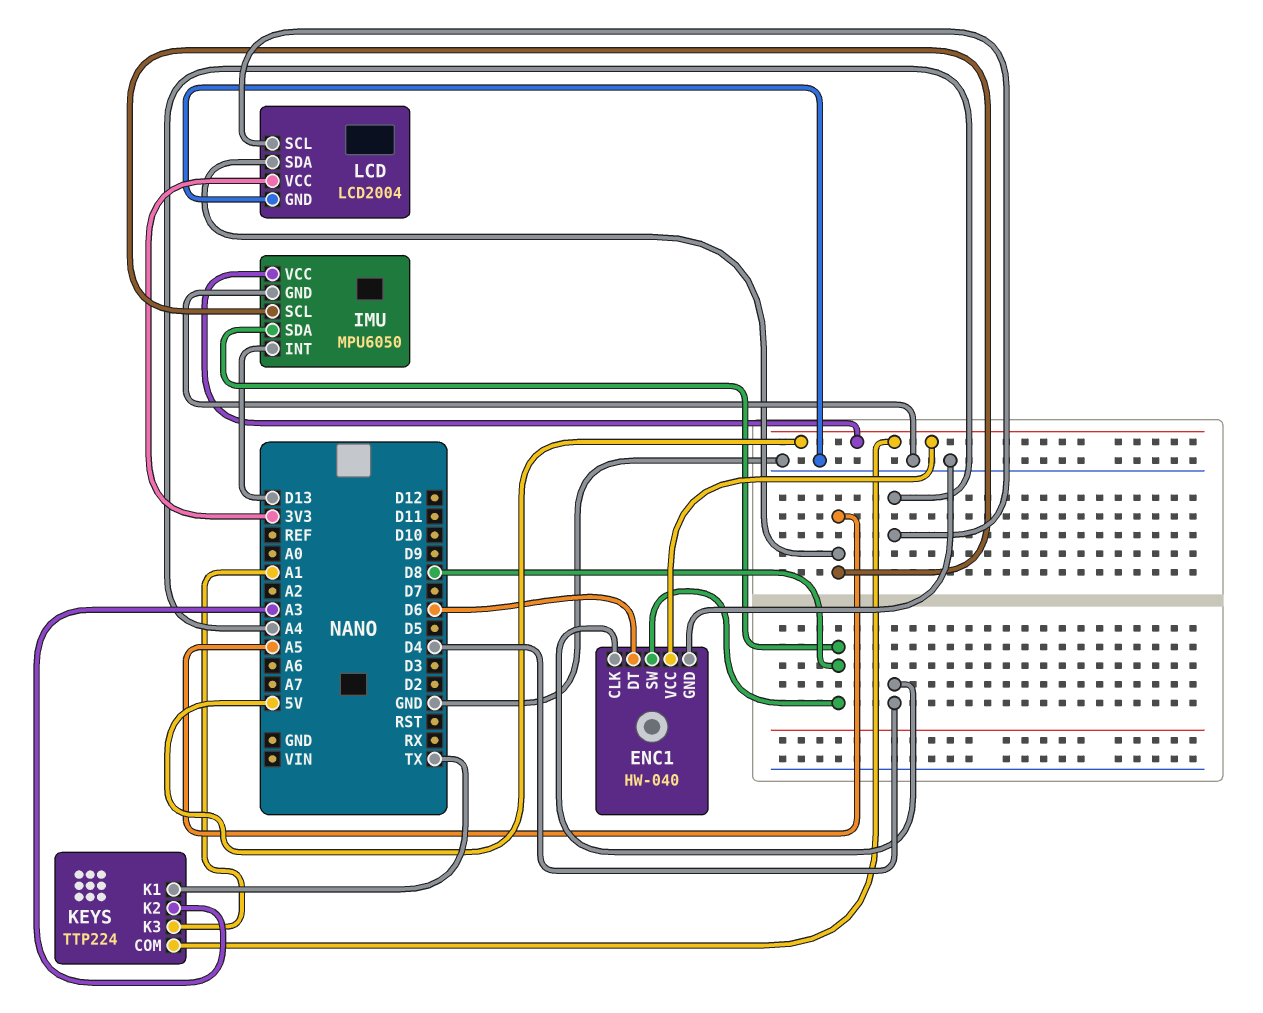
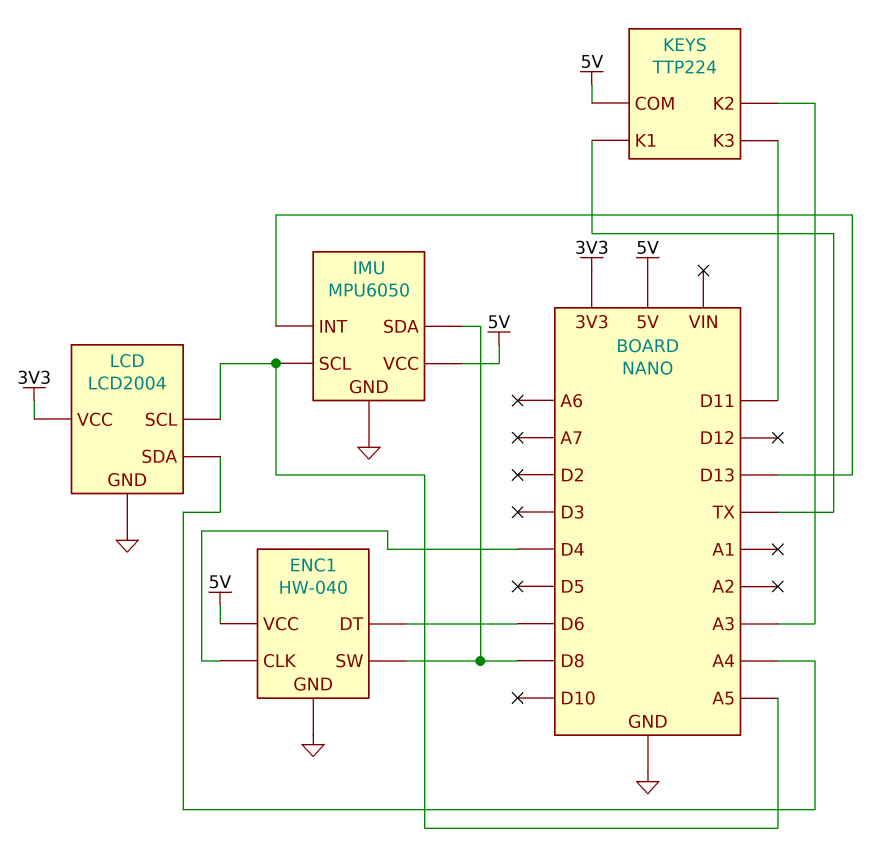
KEYS pin K3: A1 -> D11
LCD pin SCL: A4 -> A5
LCD pin SDA: A5 -> A4

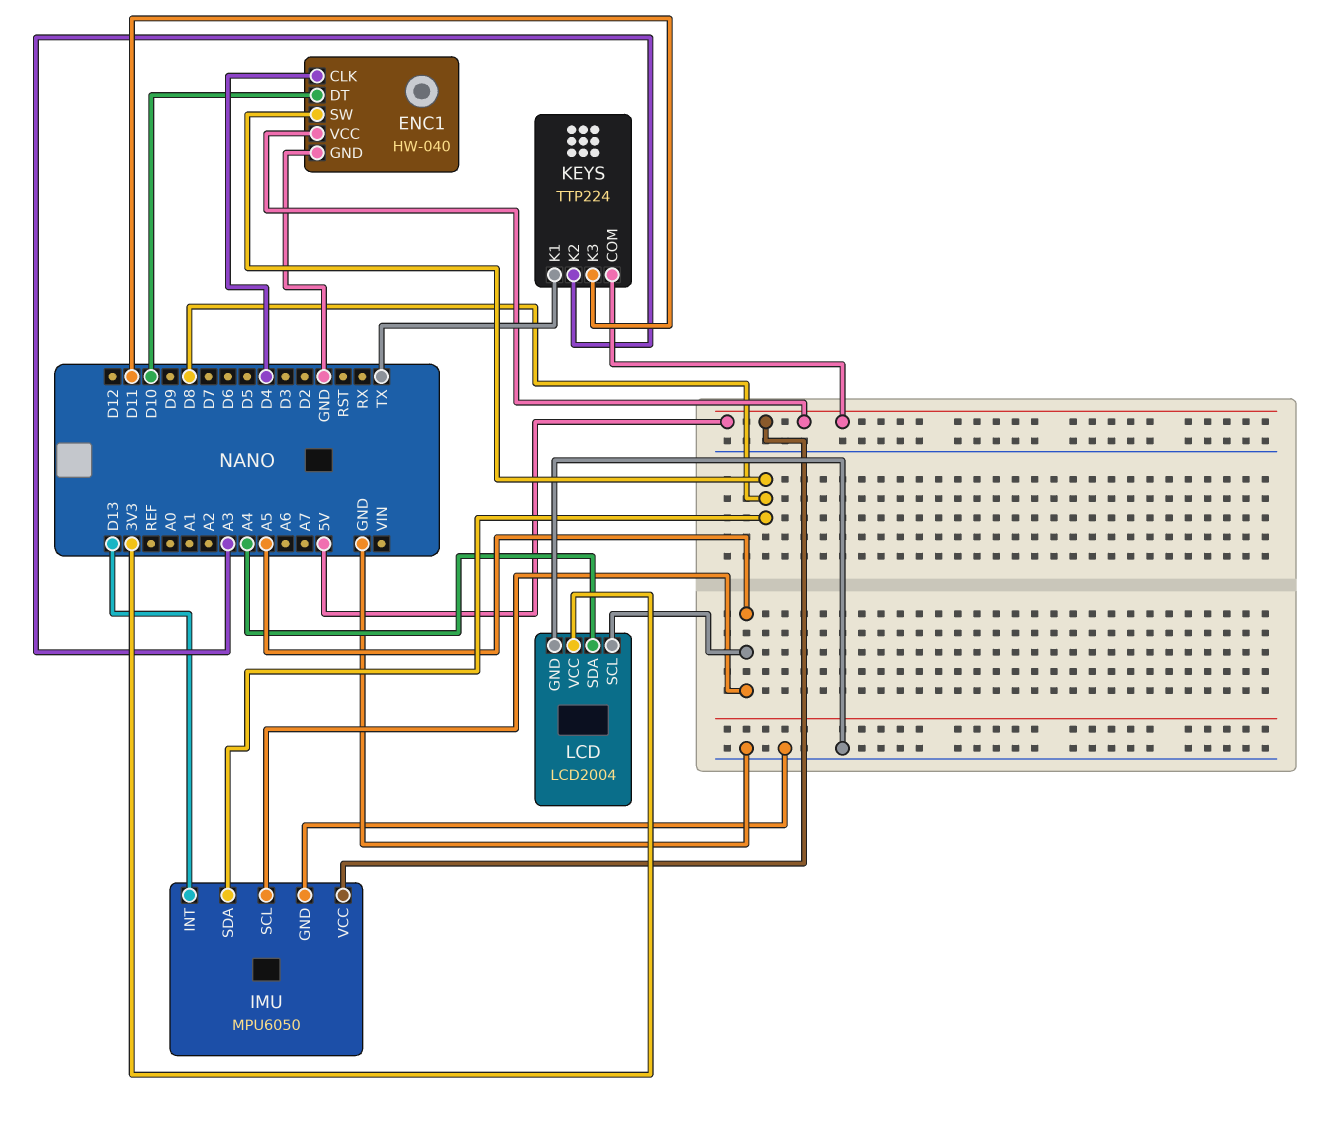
ENC1 pin DT: D6 -> D10

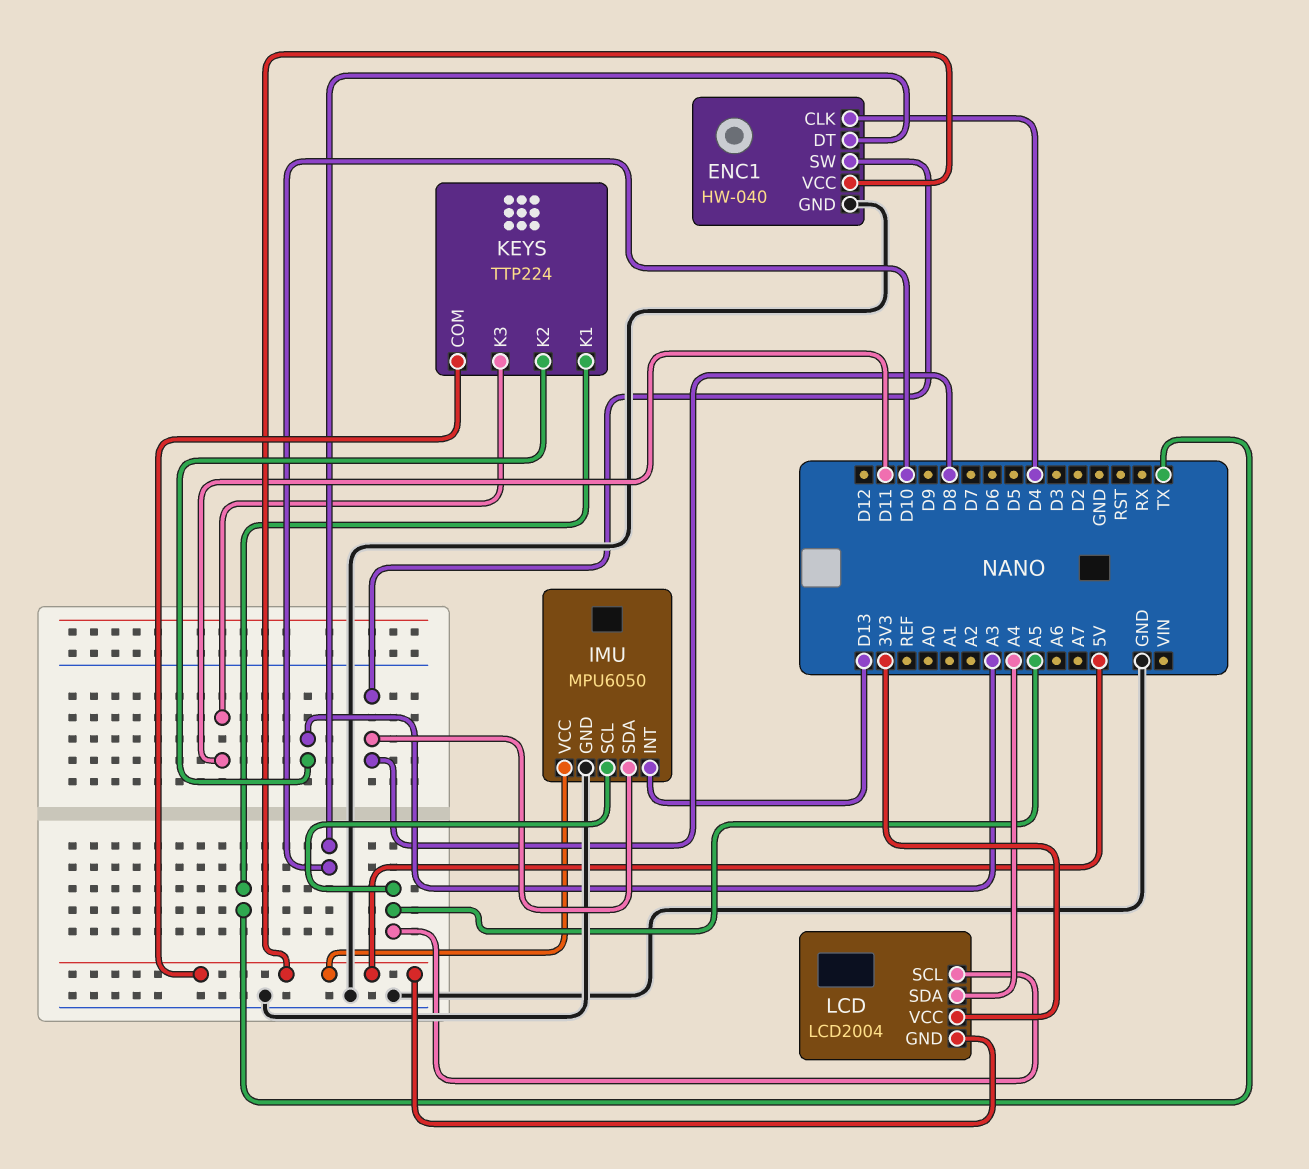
LCD pin GND: GND -> 5V

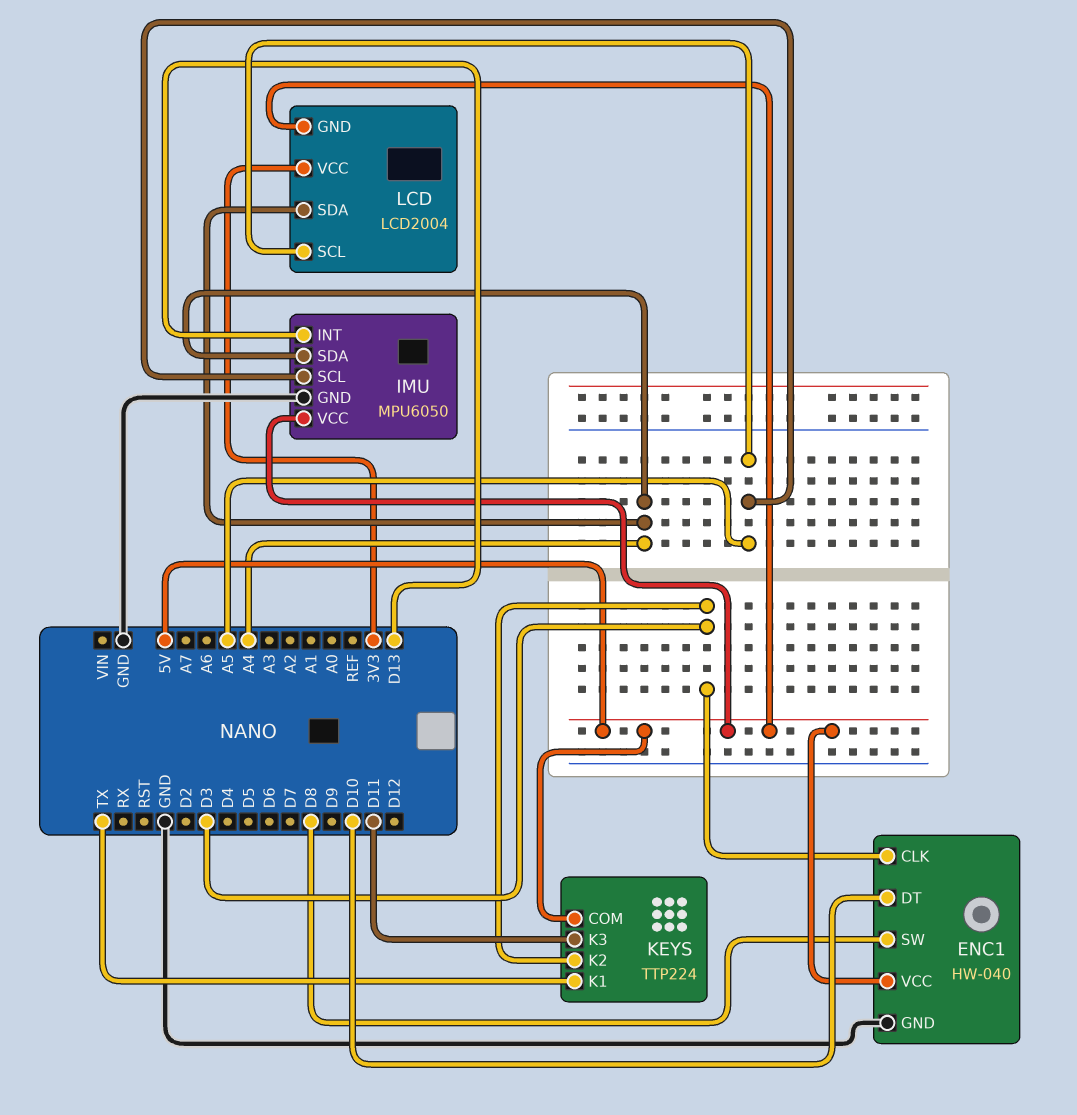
ENC1 pin CLK: D4 -> D3
IMU pin SDA: D8 -> A4
KEYS pin K2: A3 -> D3

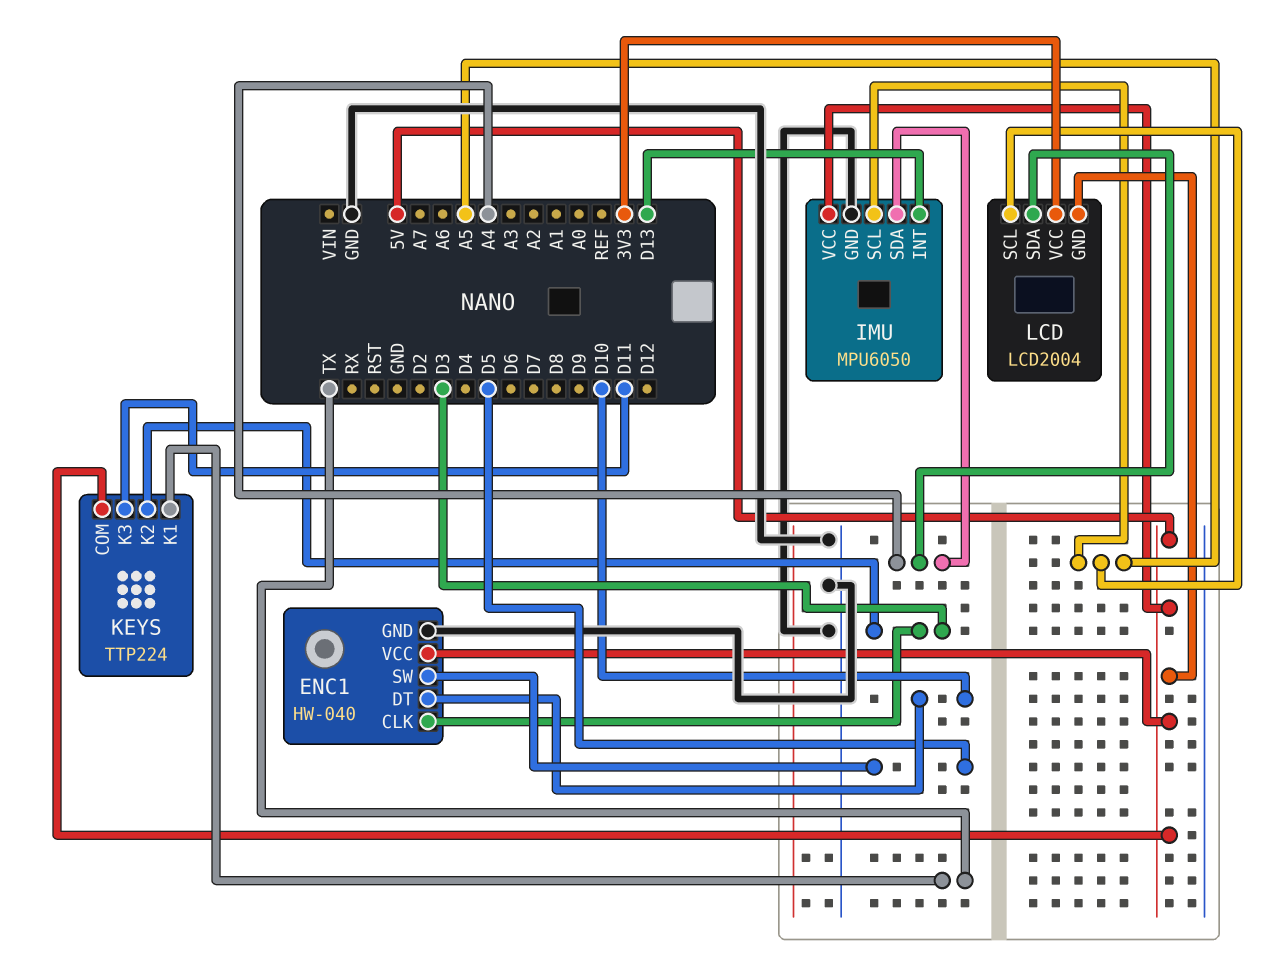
ENC1 pin SW: D8 -> D5

